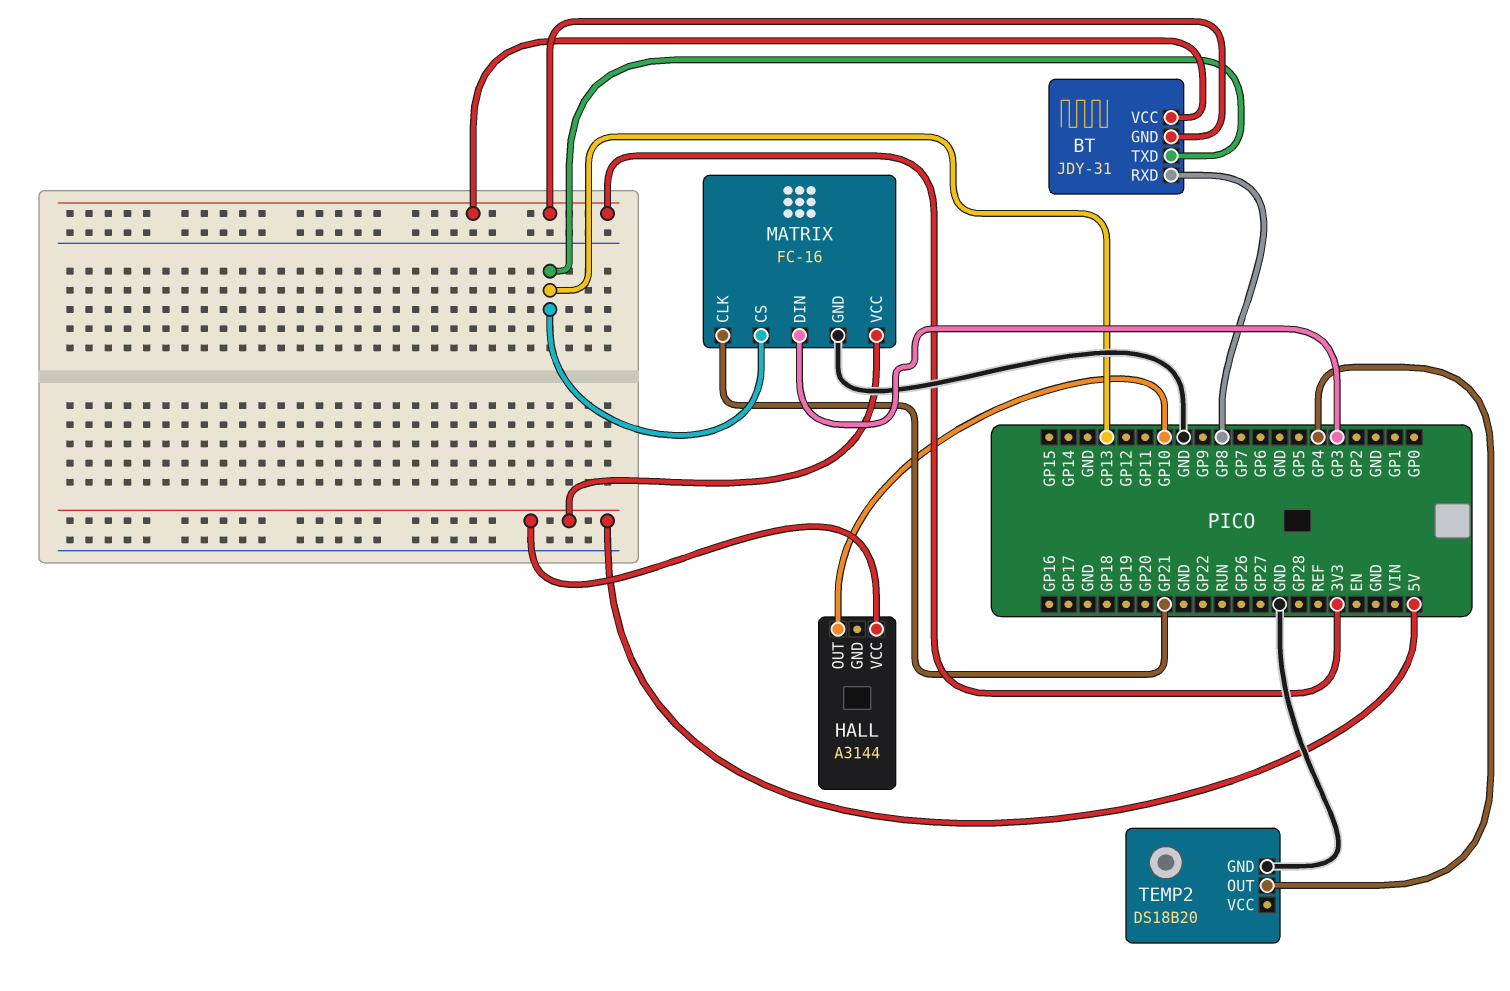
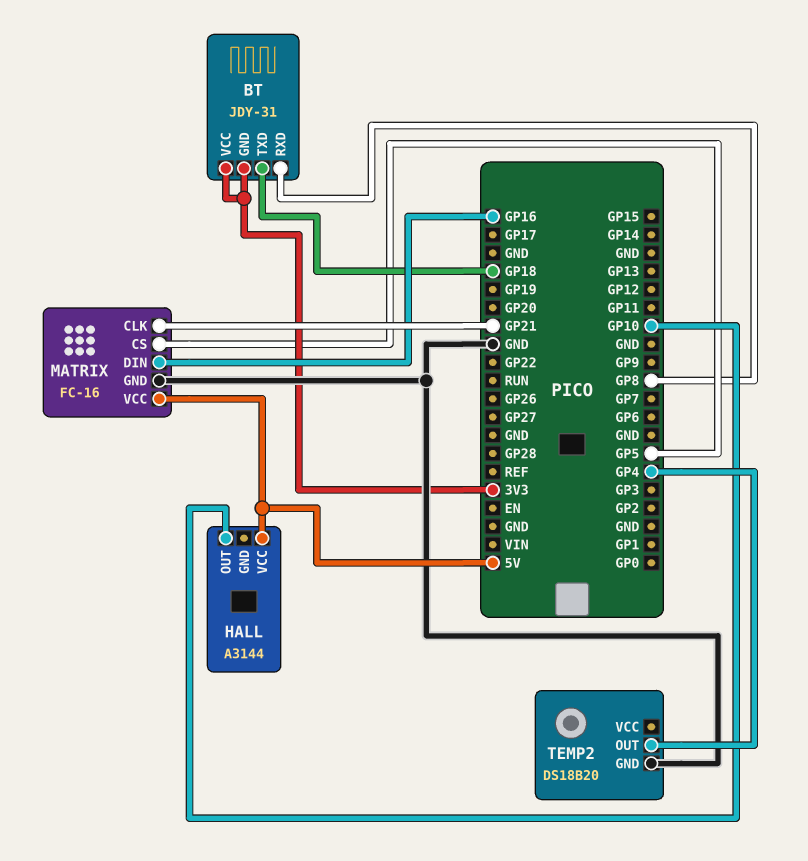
BT pin TXD: GP13 -> GP18
MATRIX pin CS: GP13 -> GP5
MATRIX pin DIN: GP3 -> GP16

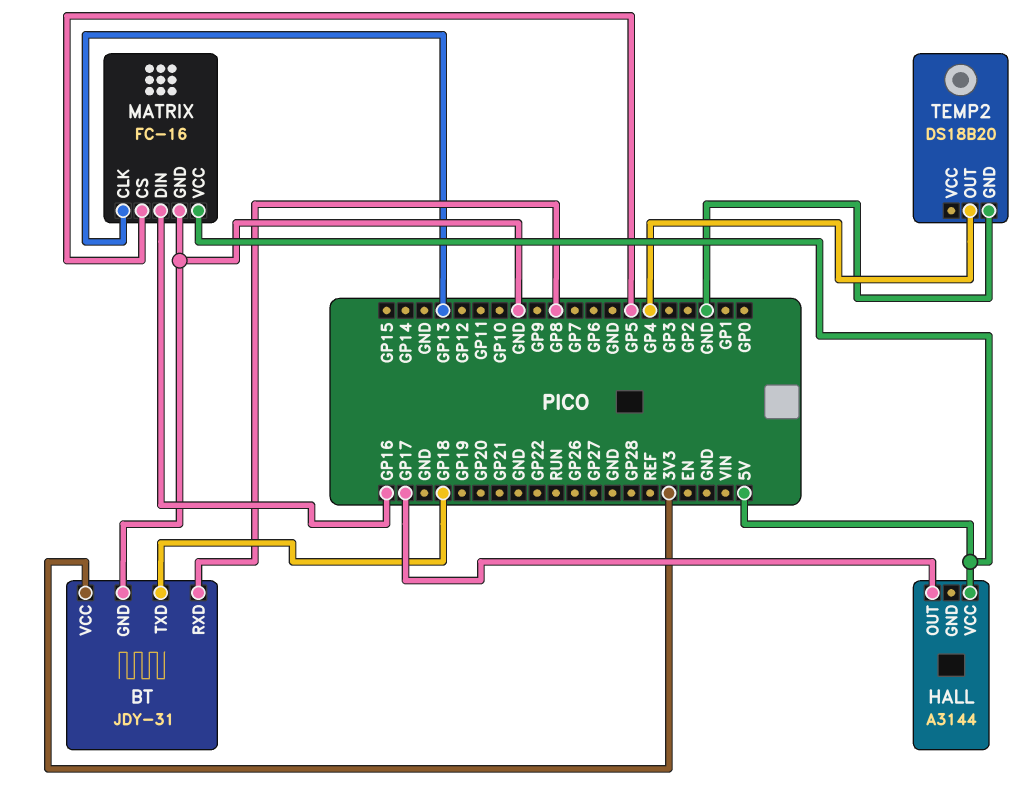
BT pin GND: 3V3 -> GND
HALL pin OUT: GP10 -> GP17
MATRIX pin CLK: GP21 -> GP13

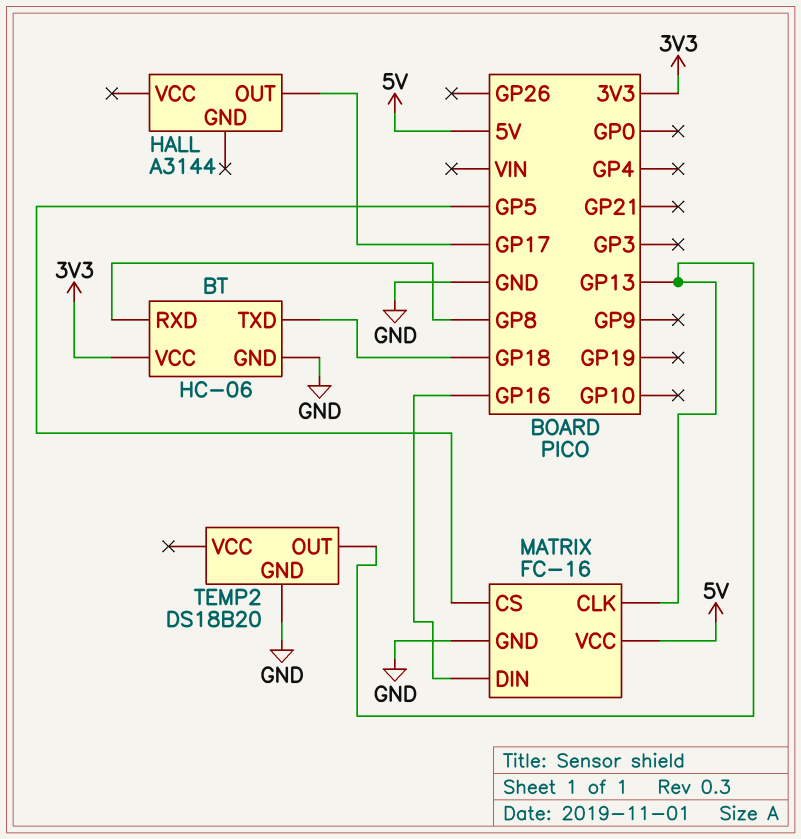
BT: JDY-31 -> HC-06
HALL pin VCC: 5V -> none
TEMP2 pin OUT: GP4 -> GP13

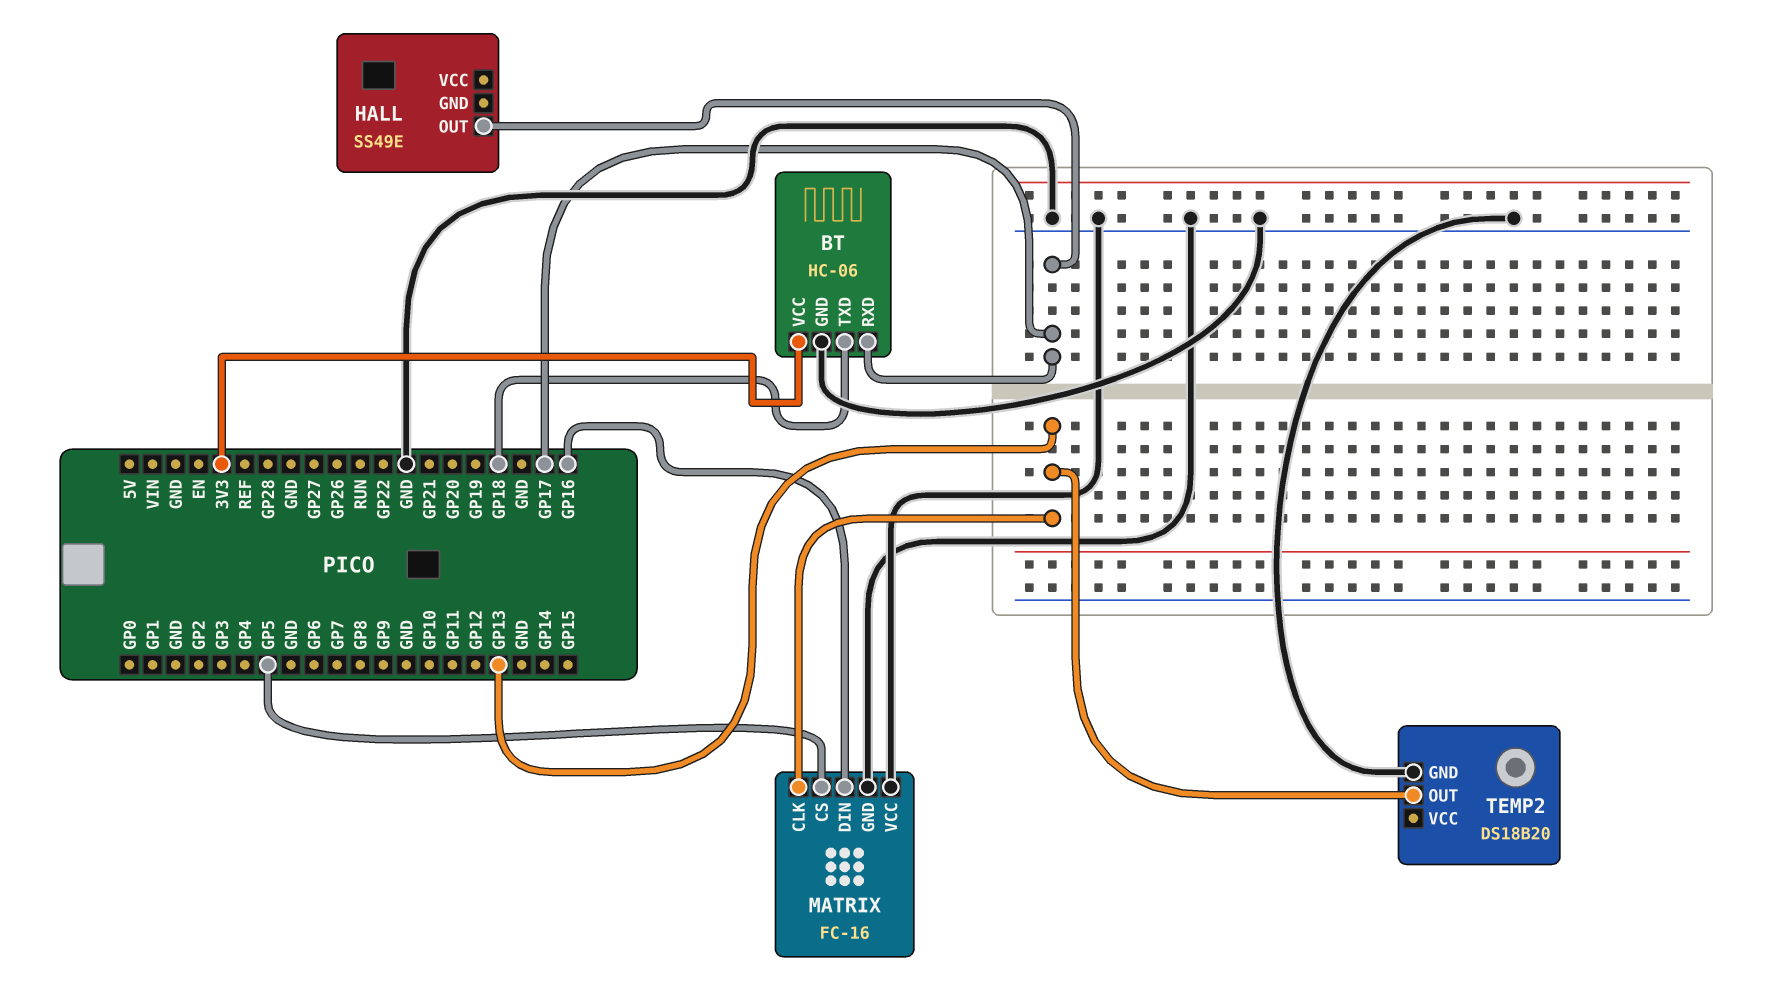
BT pin RXD: GP8 -> GP17
HALL: A3144 -> SS49E
MATRIX pin VCC: 5V -> GND

